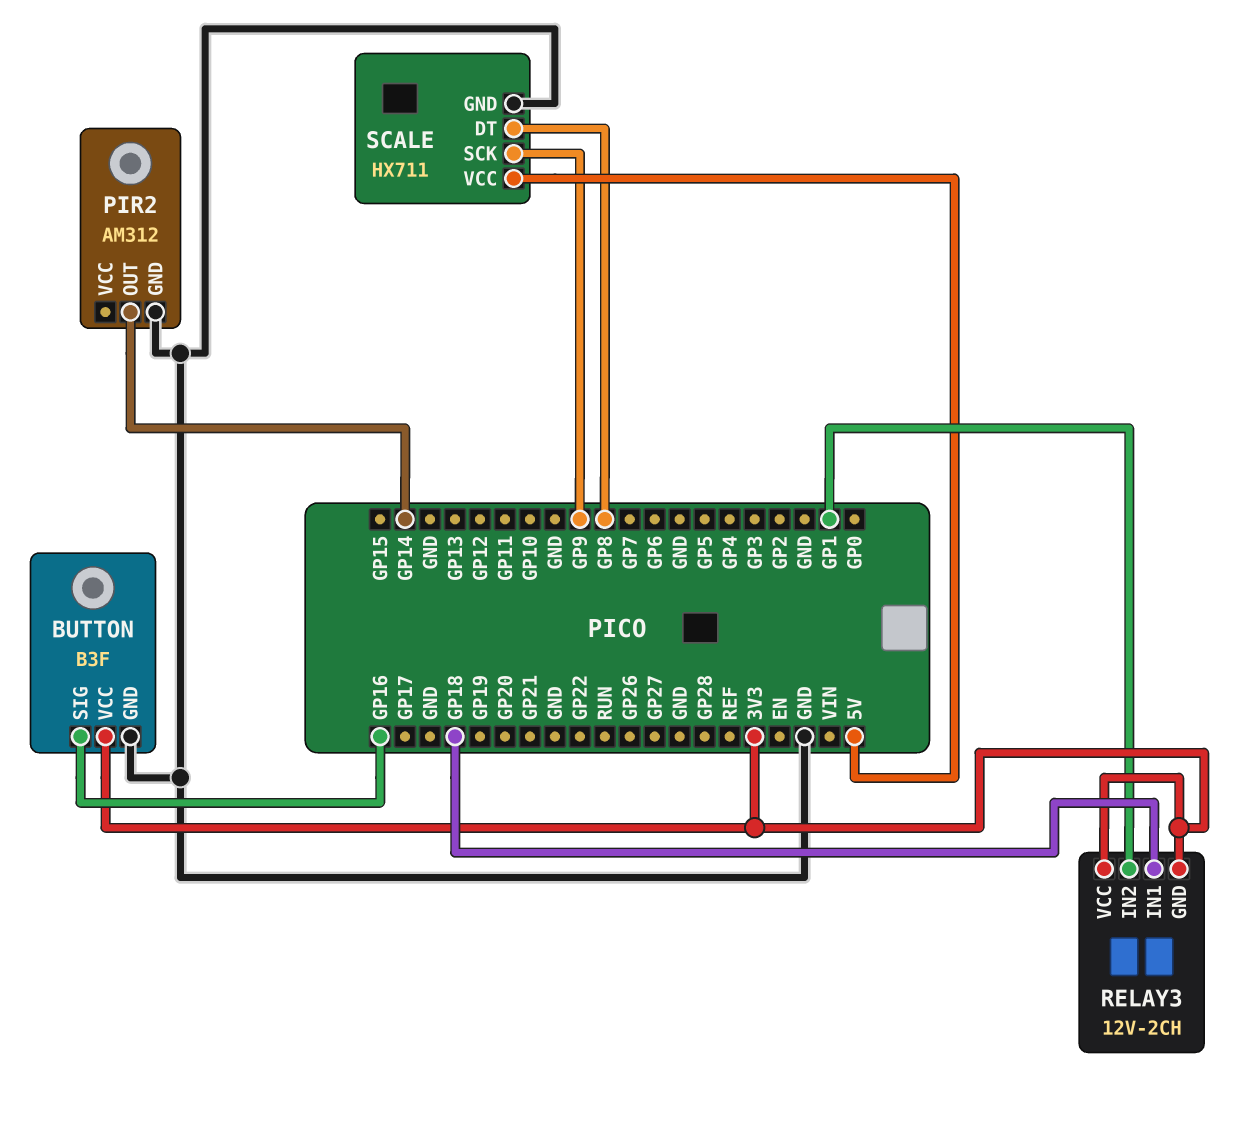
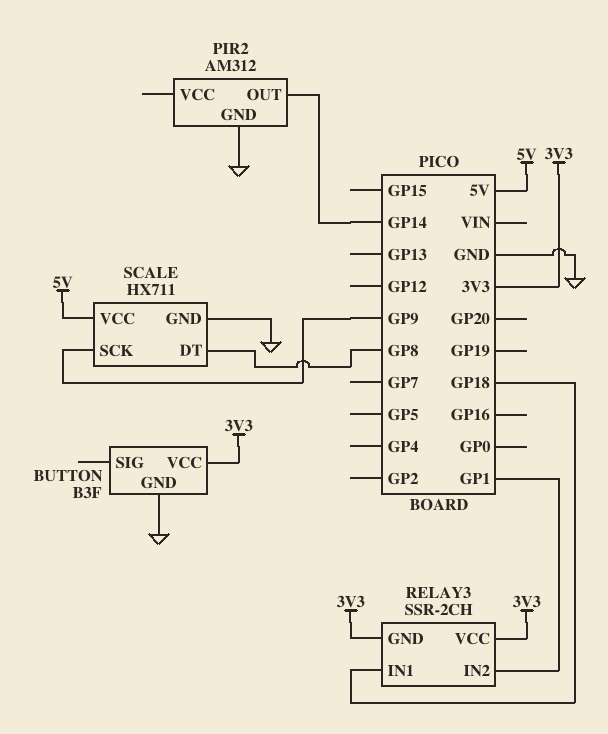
BUTTON pin SIG: GP16 -> none
RELAY3: 12V-2CH -> SSR-2CH

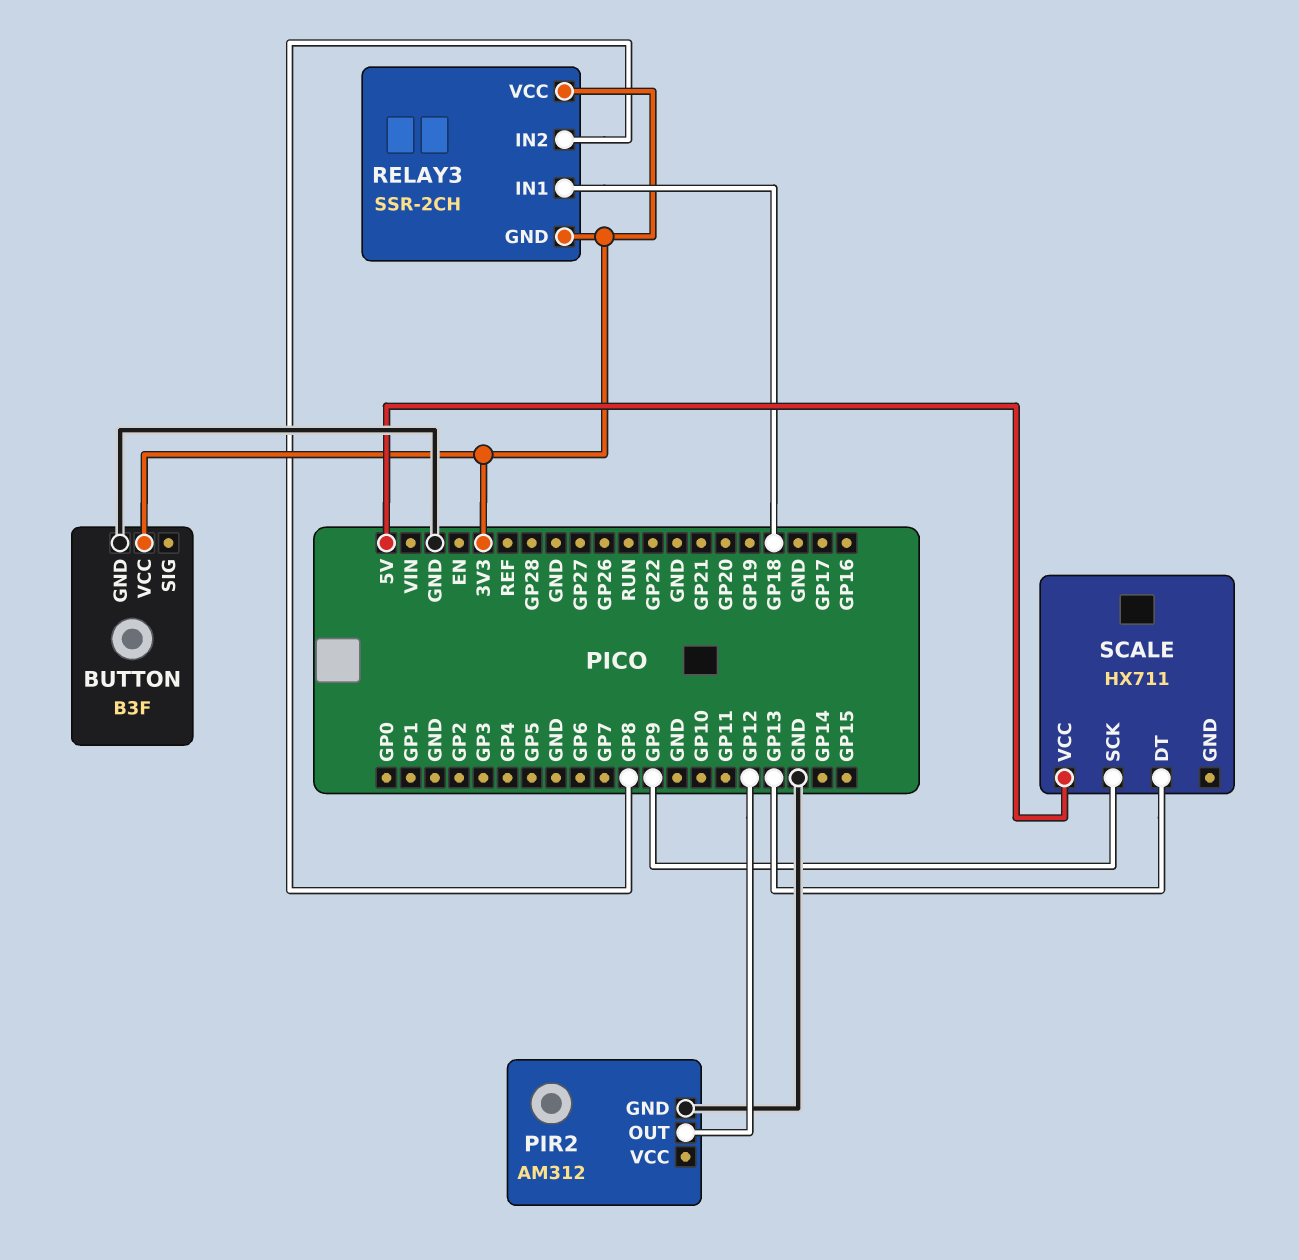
PIR2 pin OUT: GP14 -> GP12
RELAY3 pin IN2: GP1 -> GP8
SCALE pin DT: GP8 -> GP13
SCALE pin GND: GND -> none

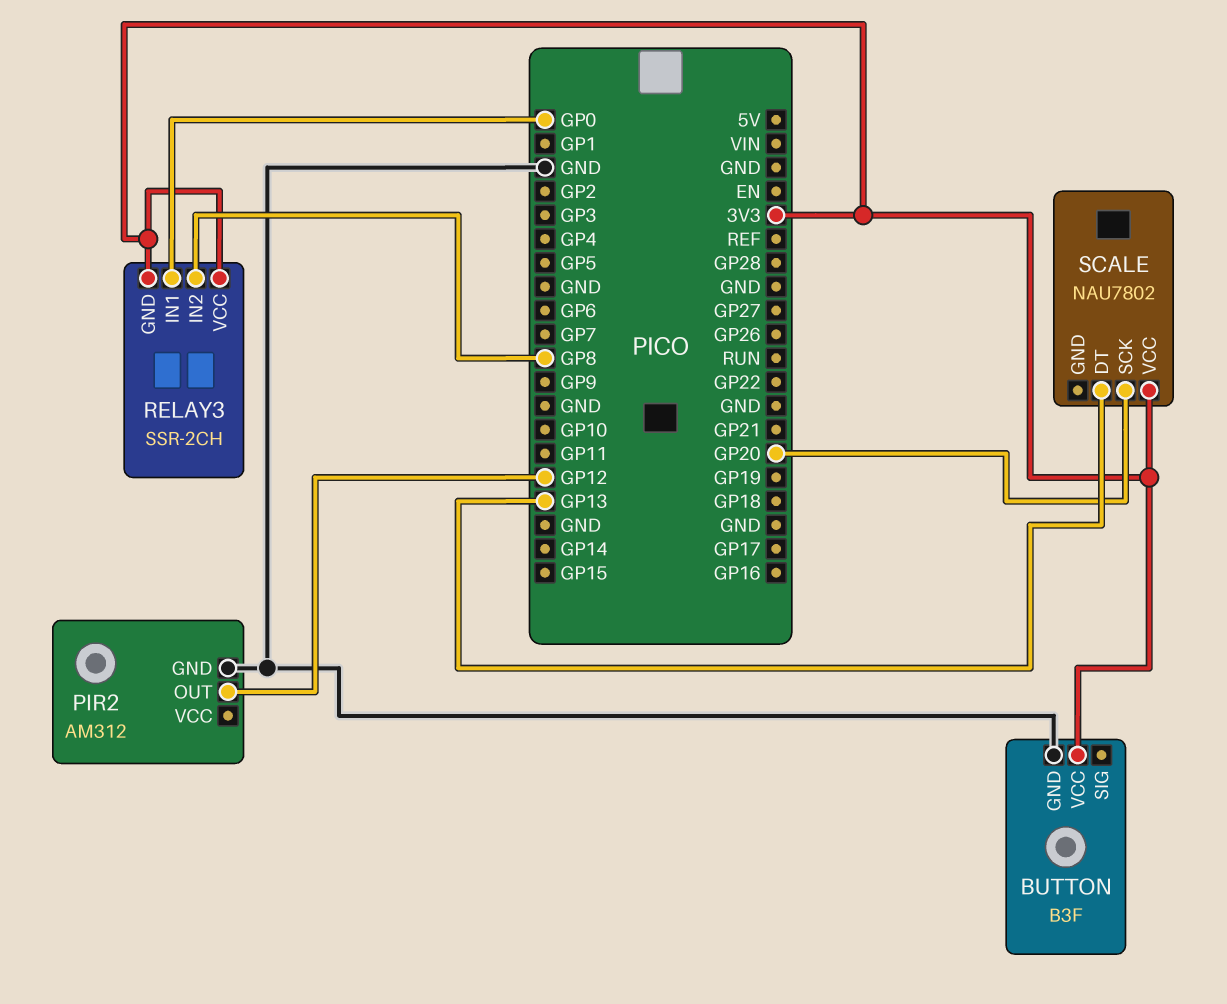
RELAY3 pin IN1: GP18 -> GP0
SCALE: HX711 -> NAU7802
SCALE pin SCK: GP9 -> GP20
SCALE pin VCC: 5V -> 3V3

